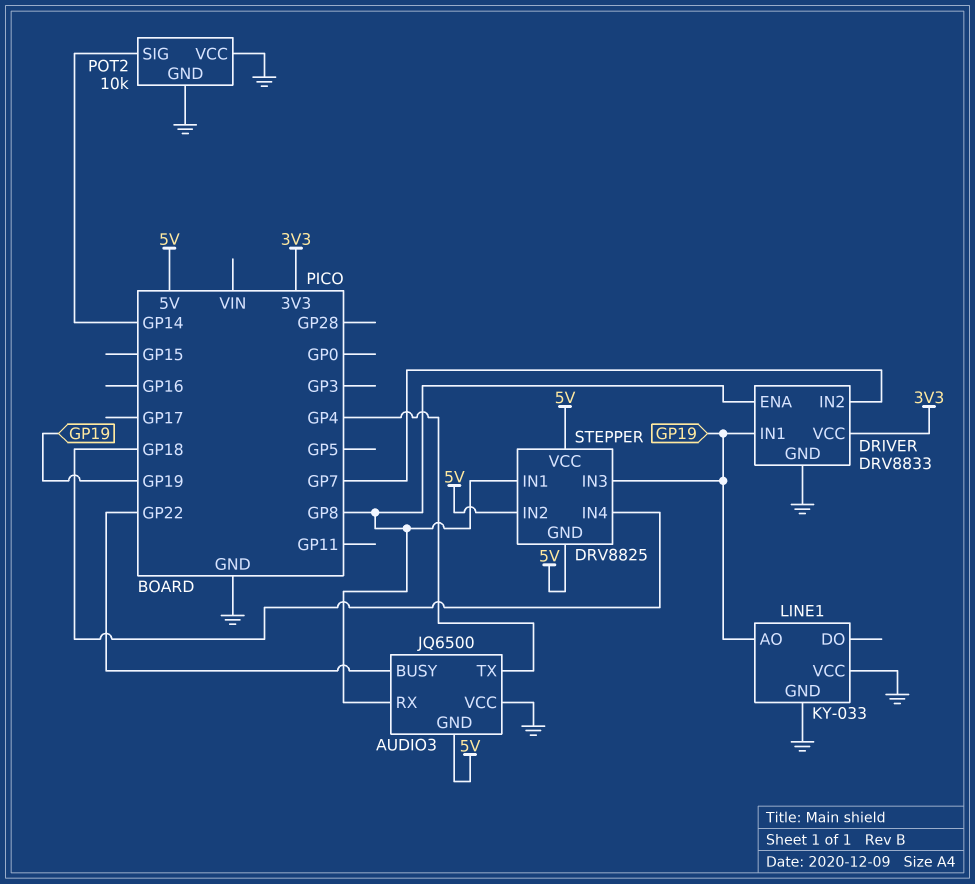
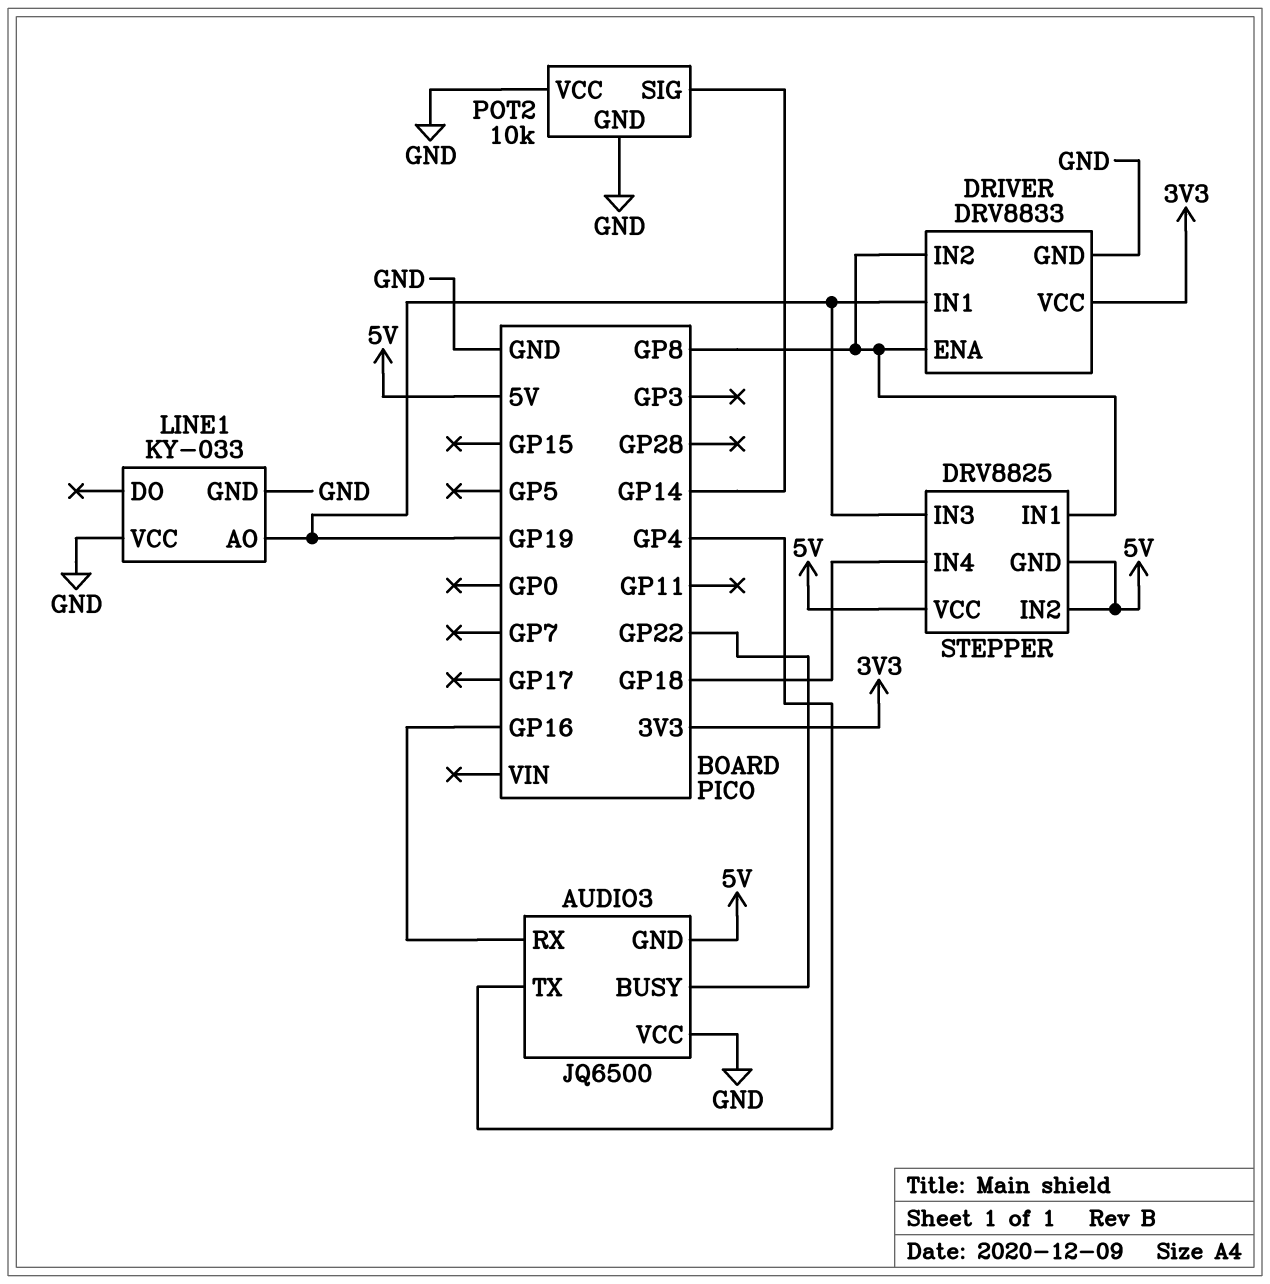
AUDIO3 pin RX: GP8 -> GP16
DRIVER pin IN2: GP7 -> GP8

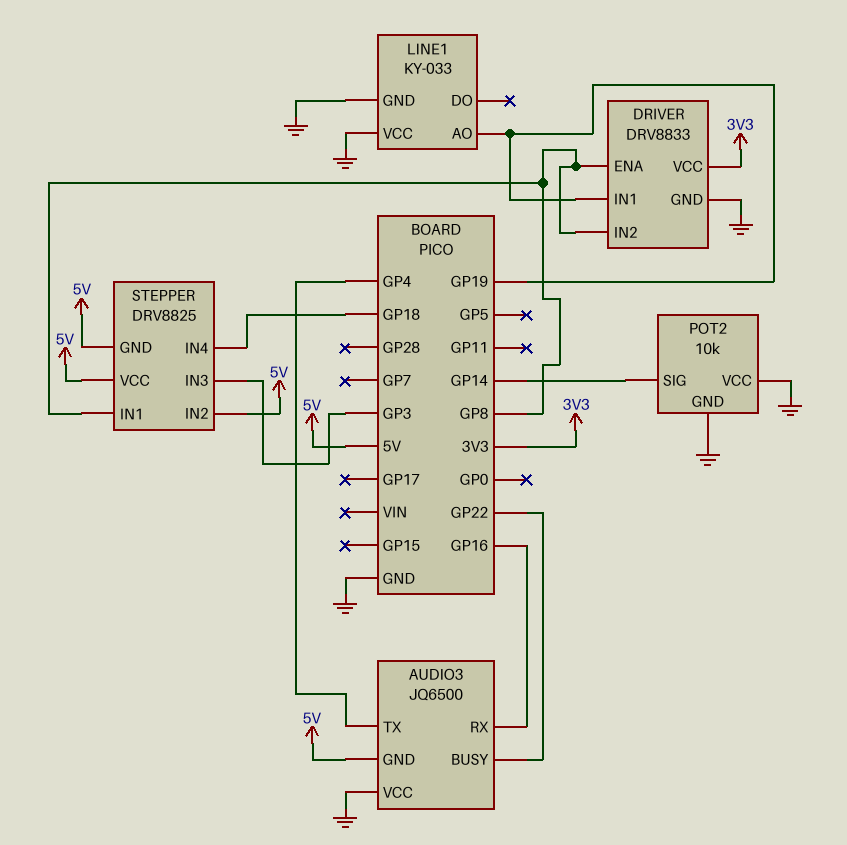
STEPPER pin IN3: GP19 -> GP3

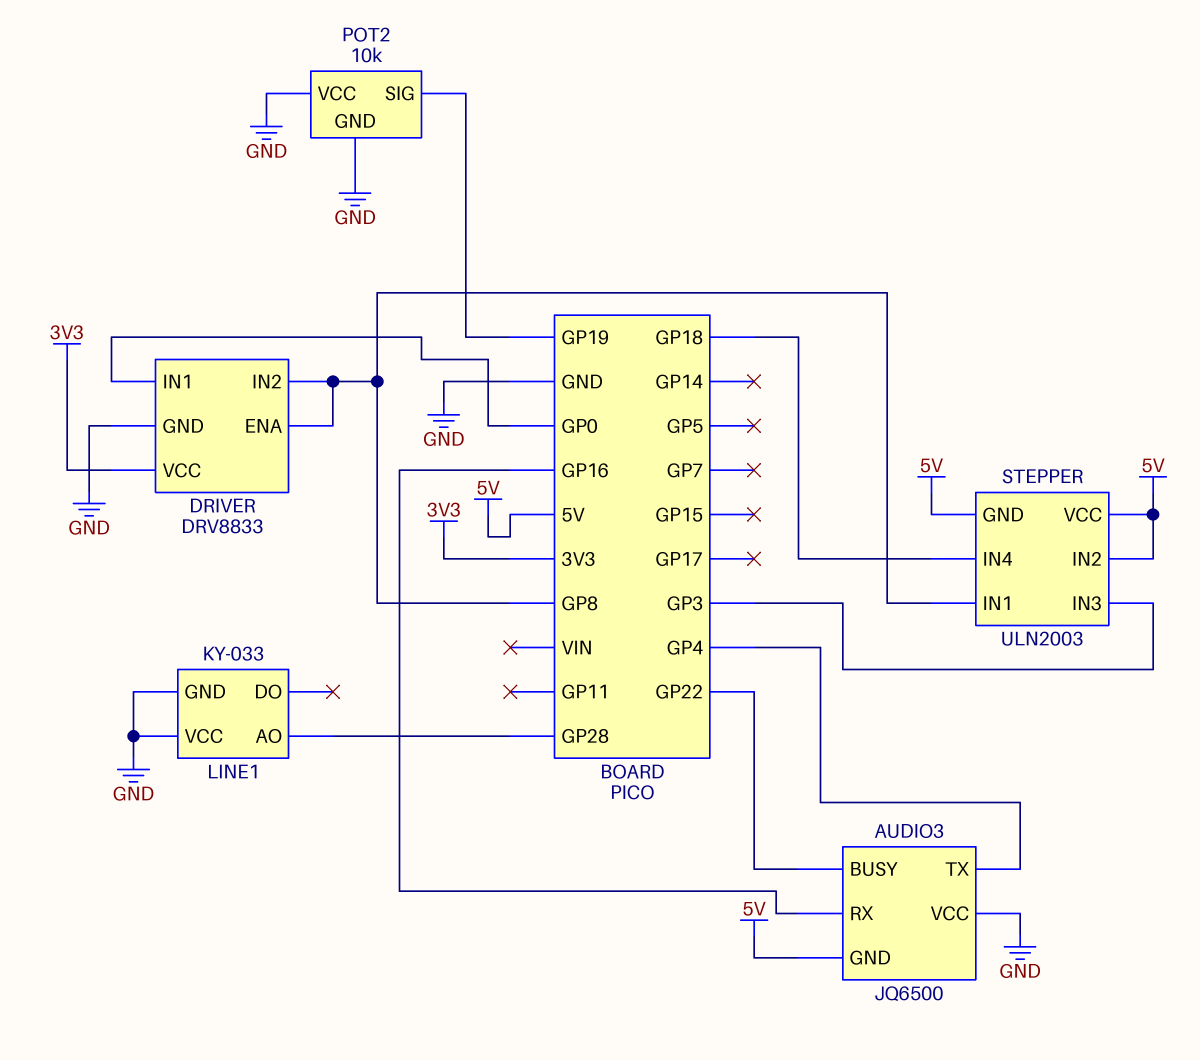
DRIVER pin IN1: GP19 -> GP0
LINE1 pin AO: GP19 -> GP28
POT2 pin SIG: GP14 -> GP19
STEPPER: DRV8825 -> ULN2003

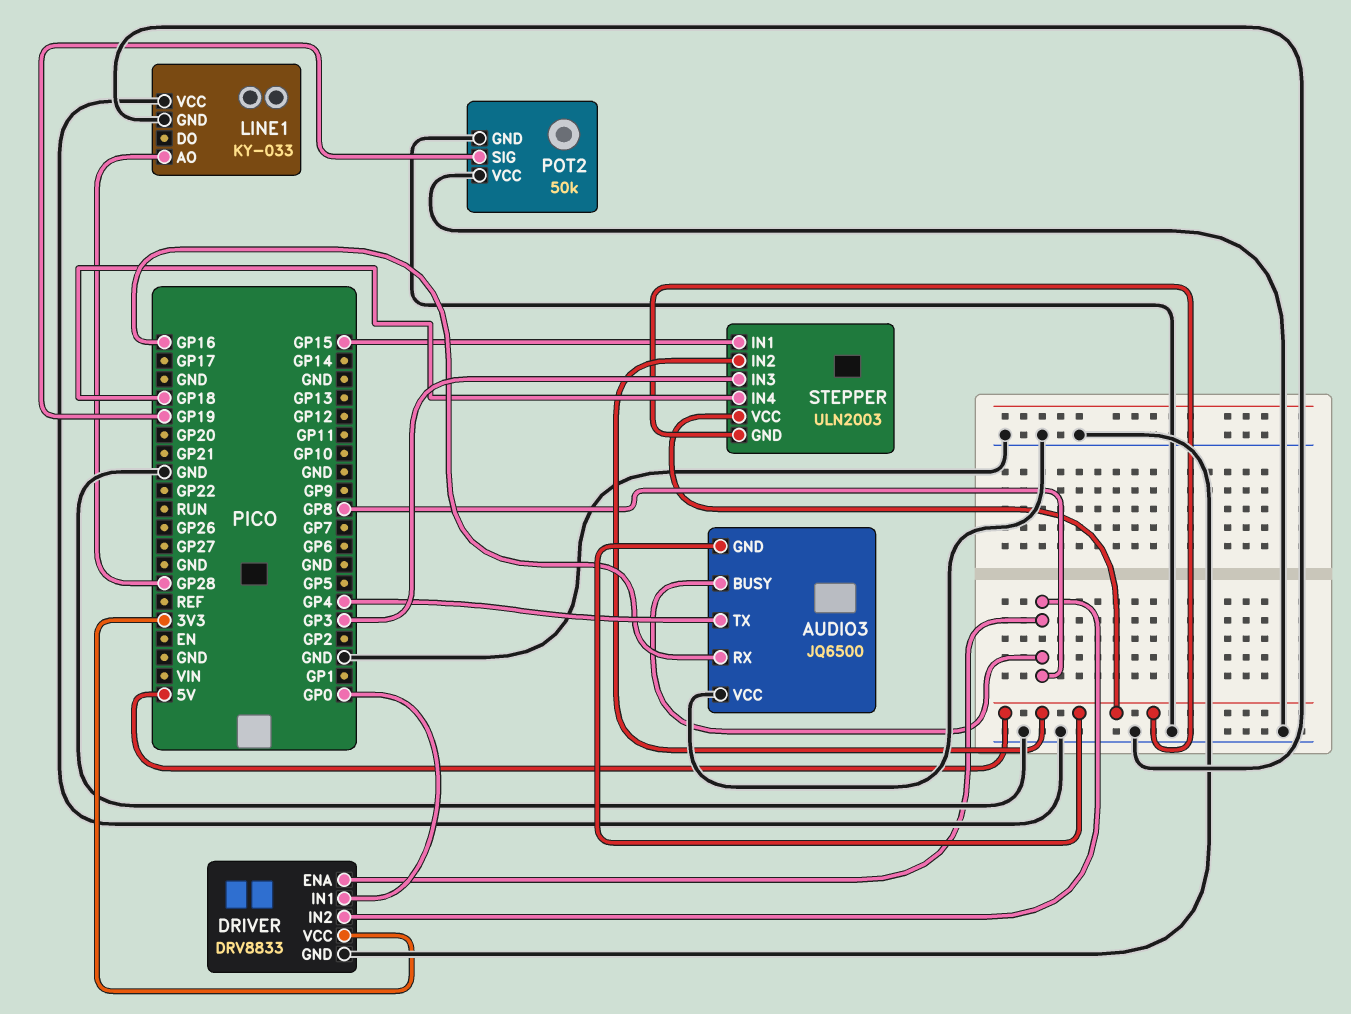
AUDIO3 pin BUSY: GP22 -> GP8
POT2: 10k -> 50k
STEPPER pin IN1: GP8 -> GP15

